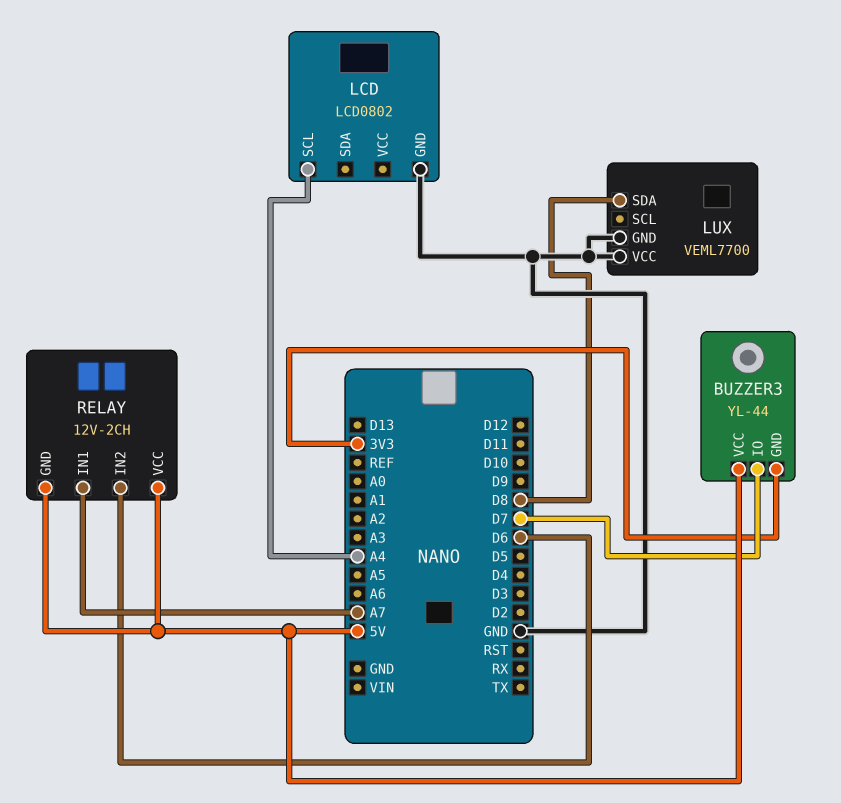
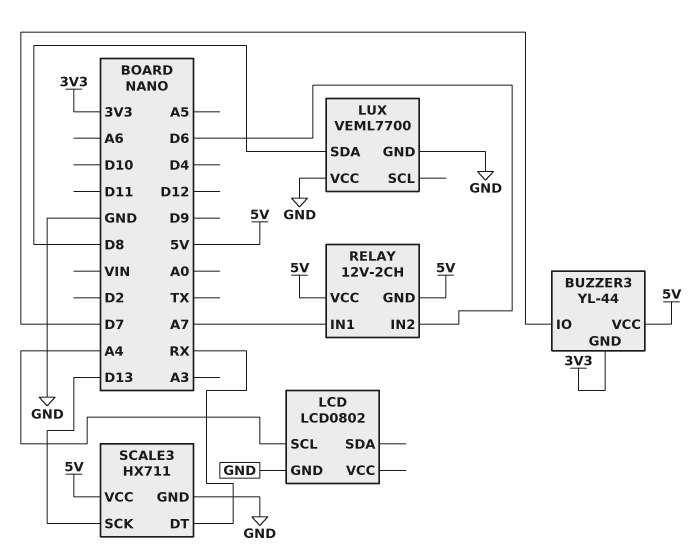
SCALE3: none -> HX711
SCALE3 pin DT: none -> RX
SCALE3 pin GND: none -> GND
SCALE3 pin SCK: none -> D13
SCALE3 pin VCC: none -> 5V

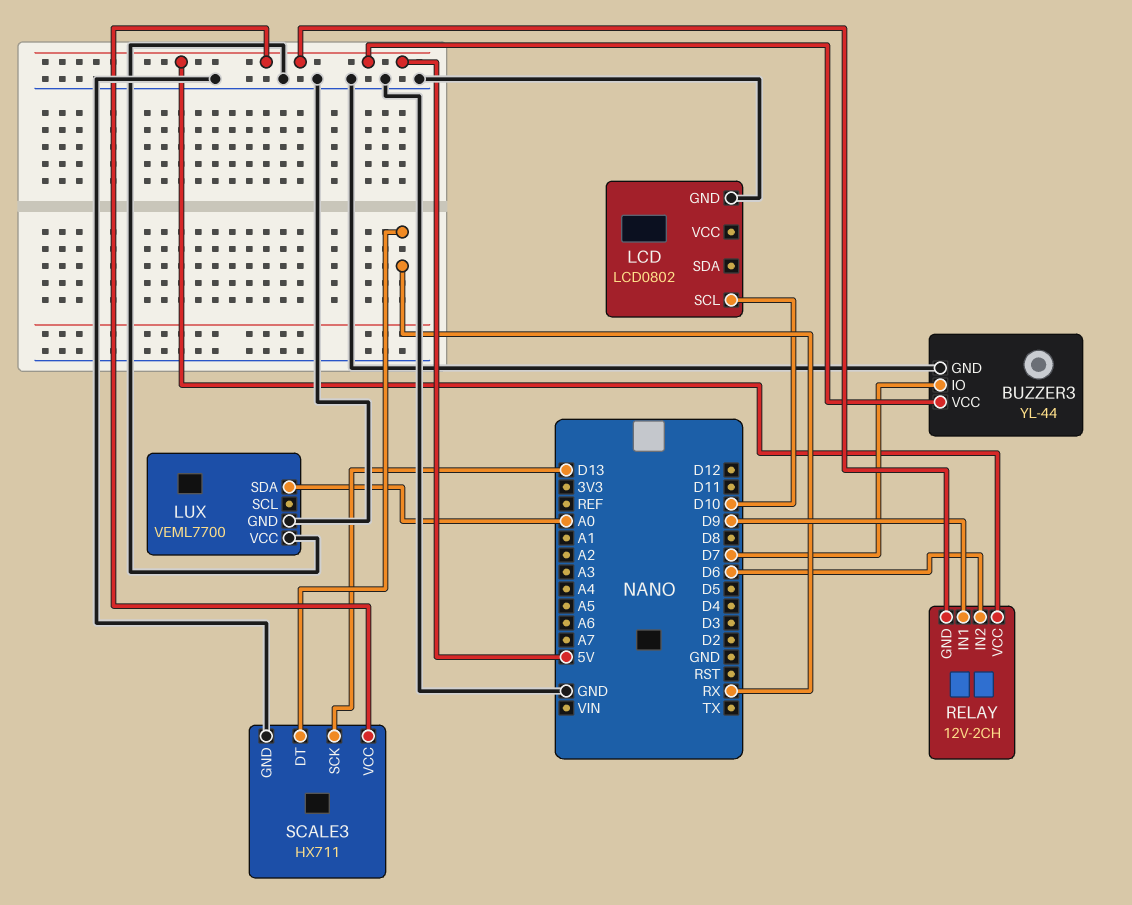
BUZZER3 pin GND: 3V3 -> GND
LCD pin SCL: A4 -> D10
LUX pin SDA: D8 -> A0
RELAY pin IN1: A7 -> D9

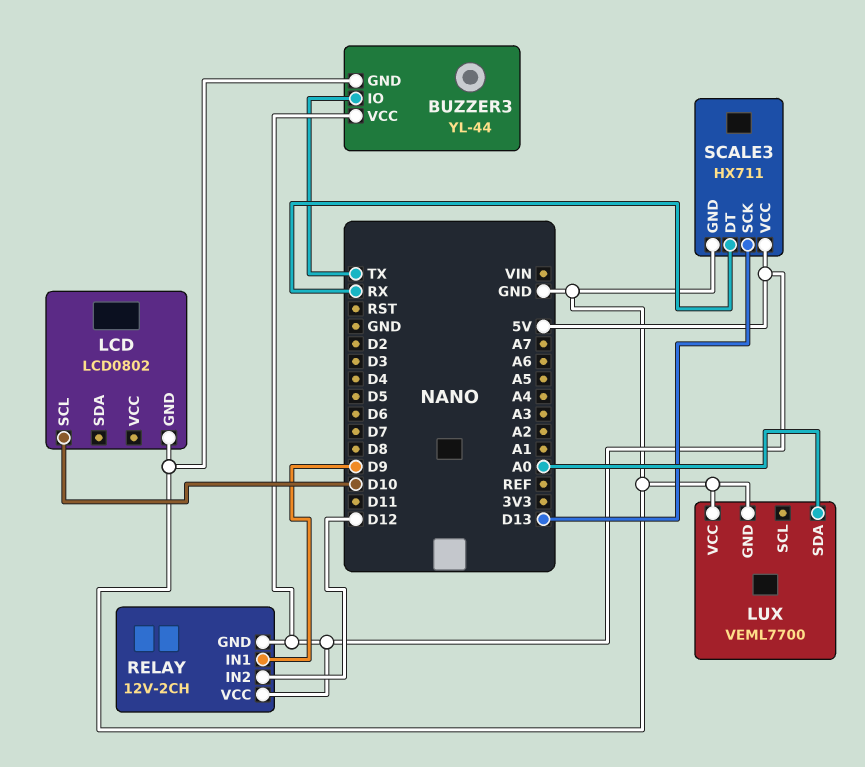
BUZZER3 pin IO: D7 -> TX
RELAY pin IN2: D6 -> D12

